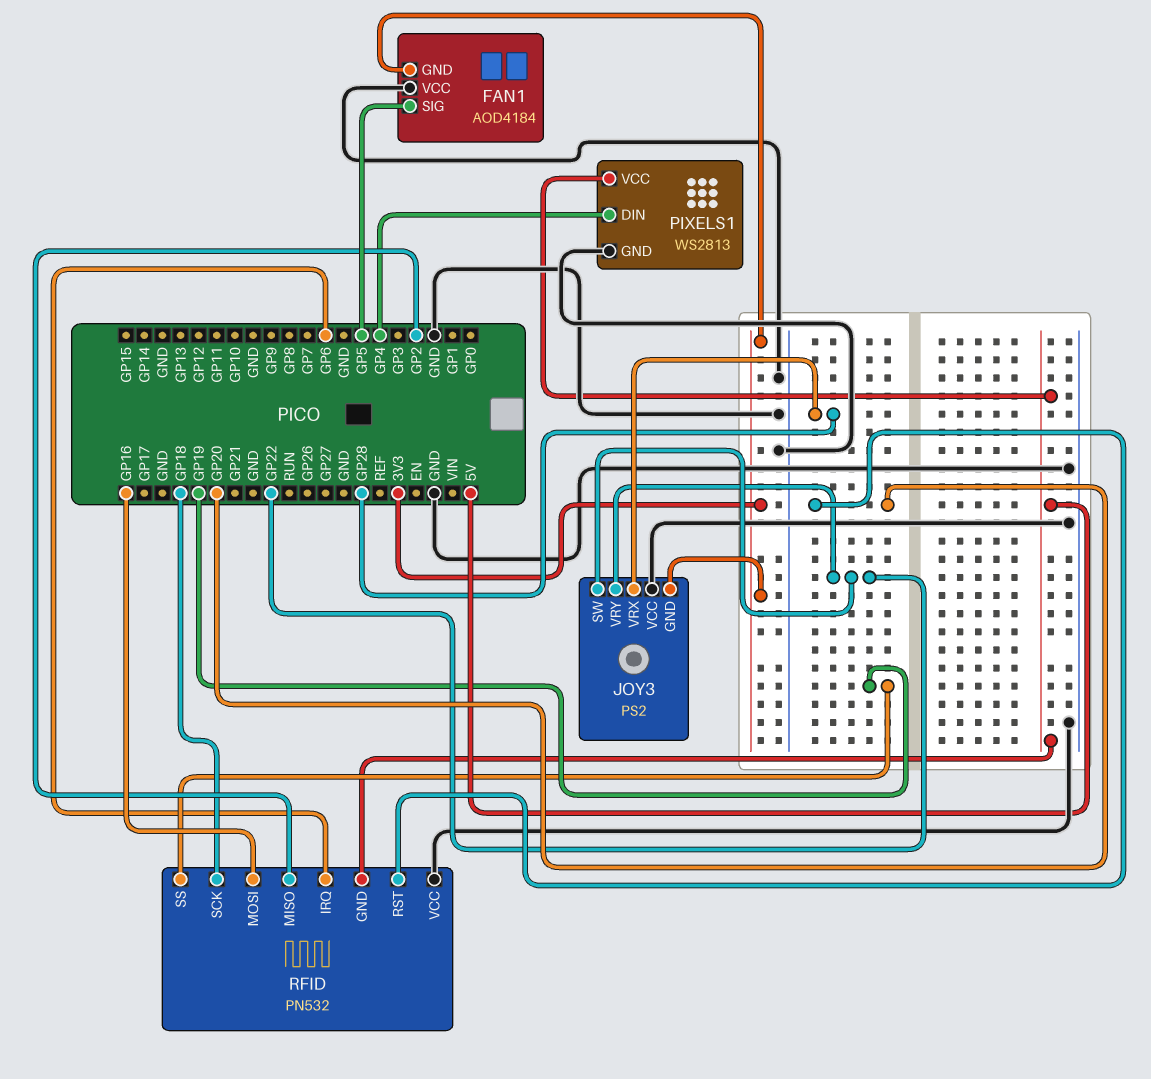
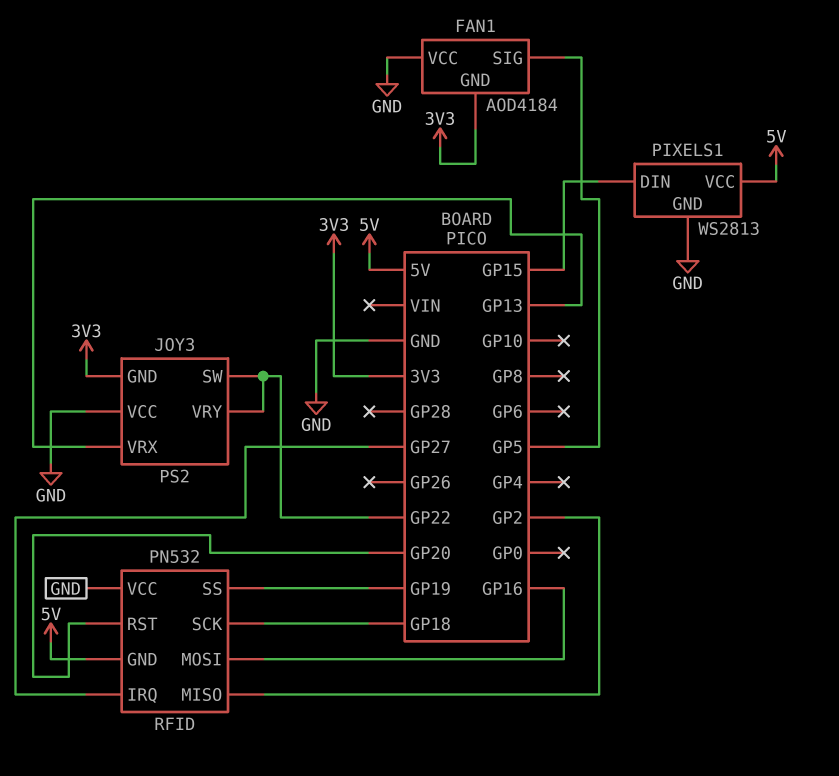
JOY3 pin VRX: GP28 -> GP13
PIXELS1 pin DIN: GP4 -> GP15
RFID pin IRQ: GP6 -> GP27

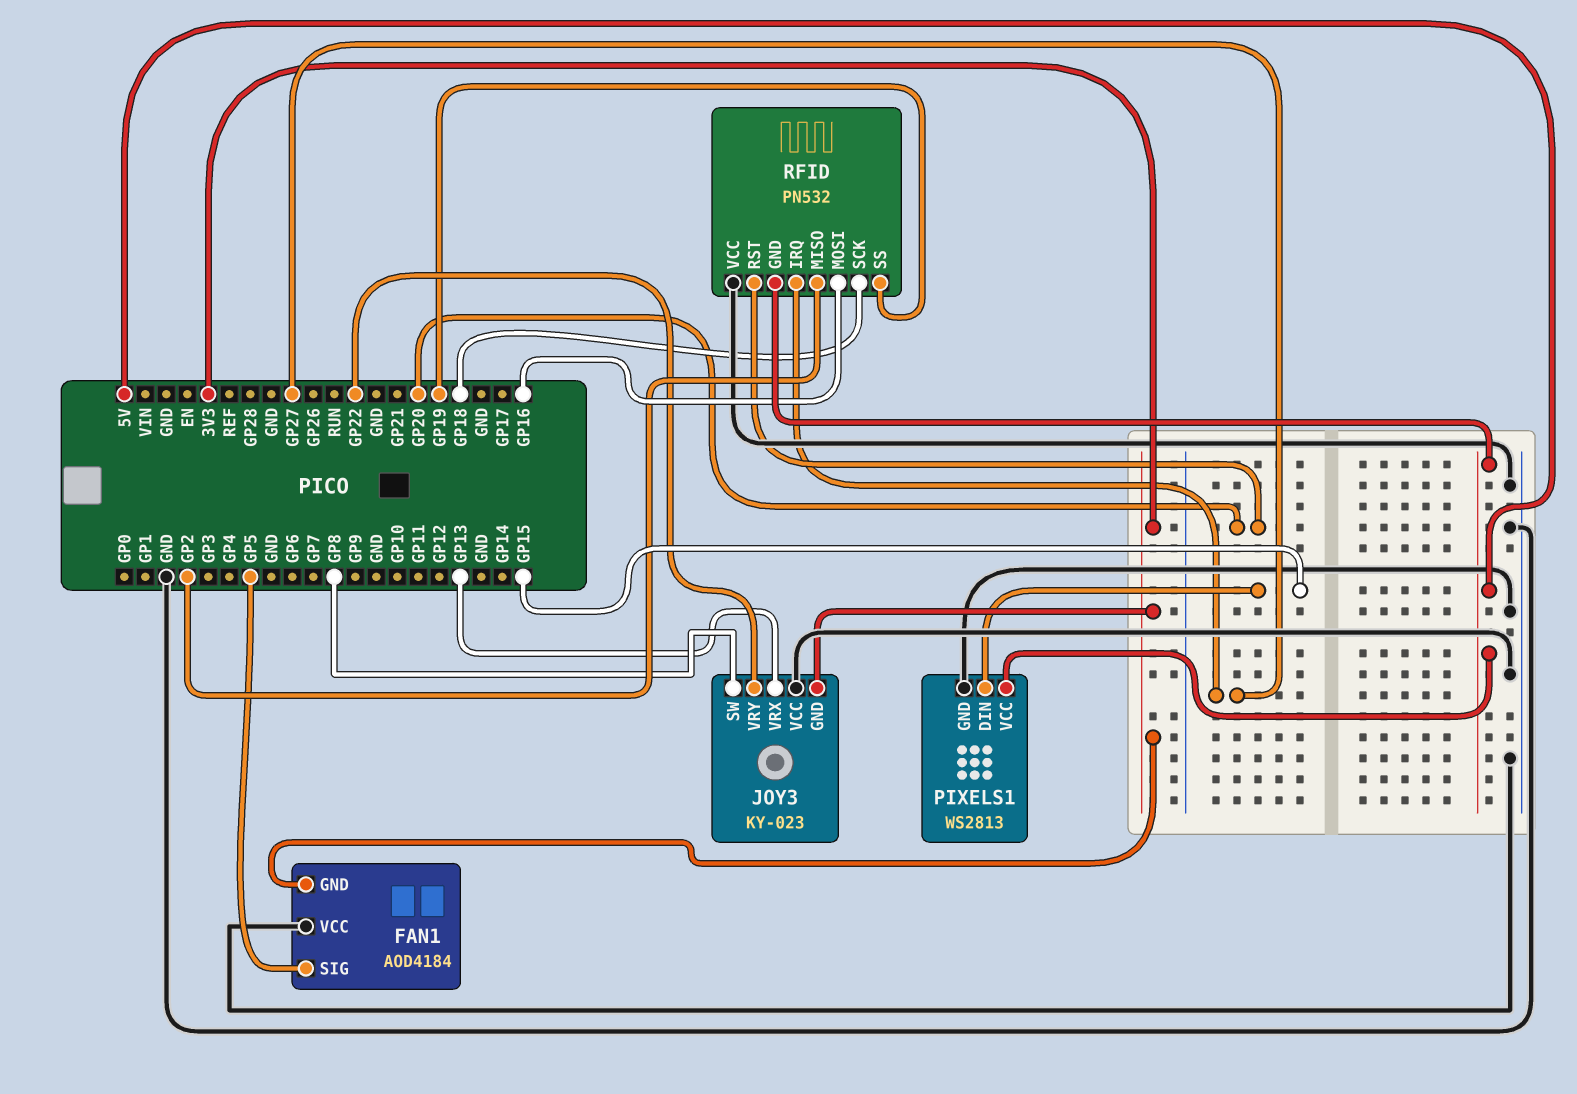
JOY3: PS2 -> KY-023
JOY3 pin SW: GP22 -> GP8

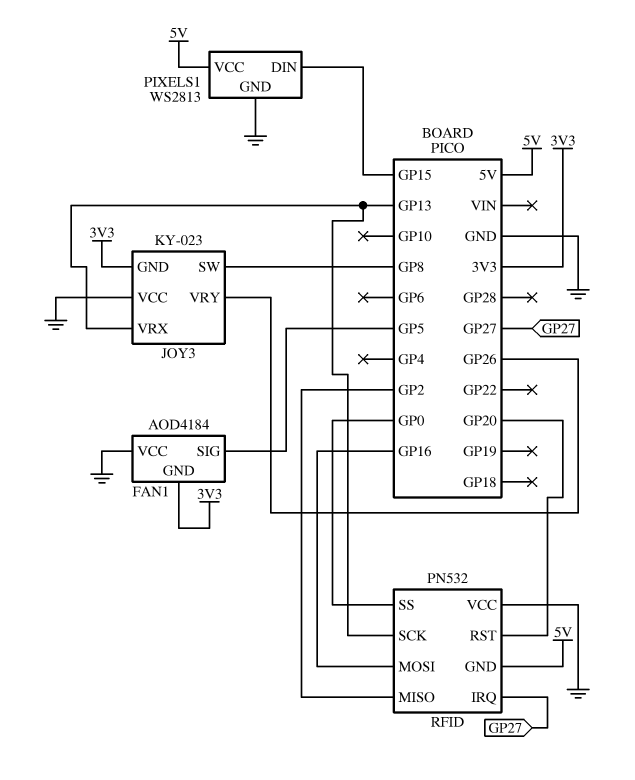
JOY3 pin VRY: GP22 -> GP26
RFID pin SCK: GP18 -> GP13
RFID pin SS: GP19 -> GP0

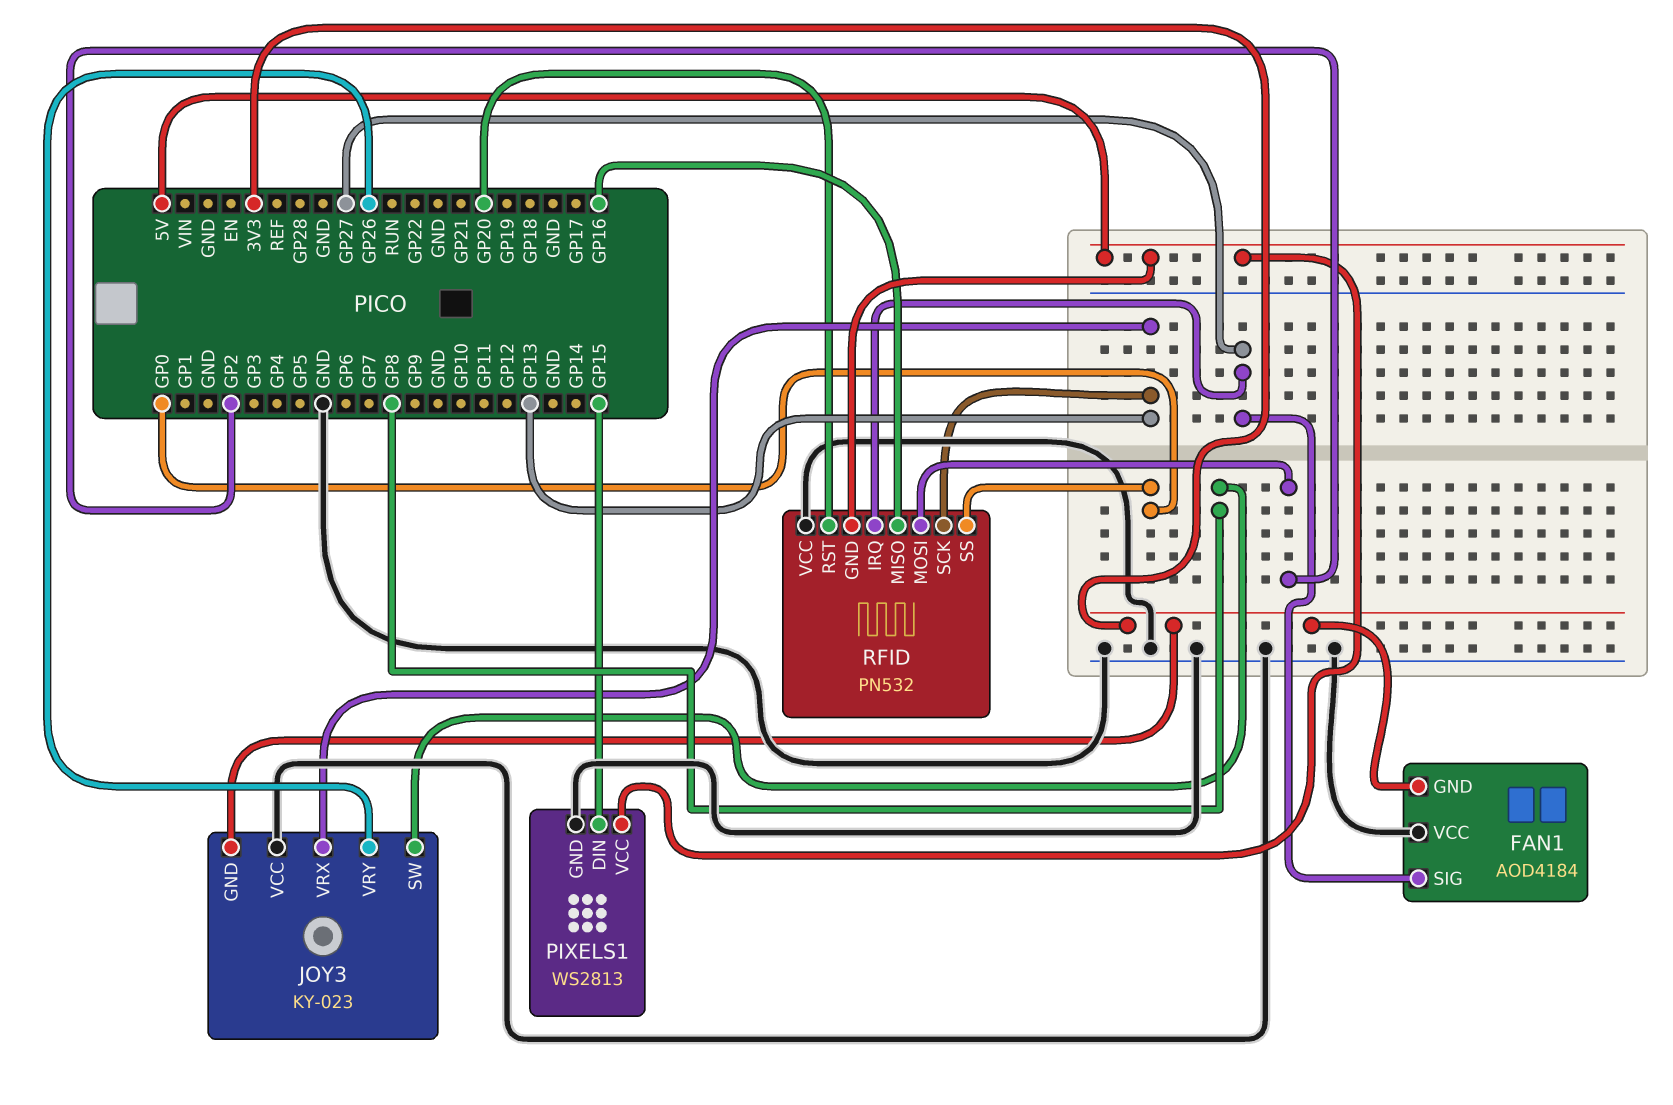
FAN1 pin SIG: GP5 -> GP27
RFID pin MISO: GP2 -> GP16
RFID pin MOSI: GP16 -> GP2

